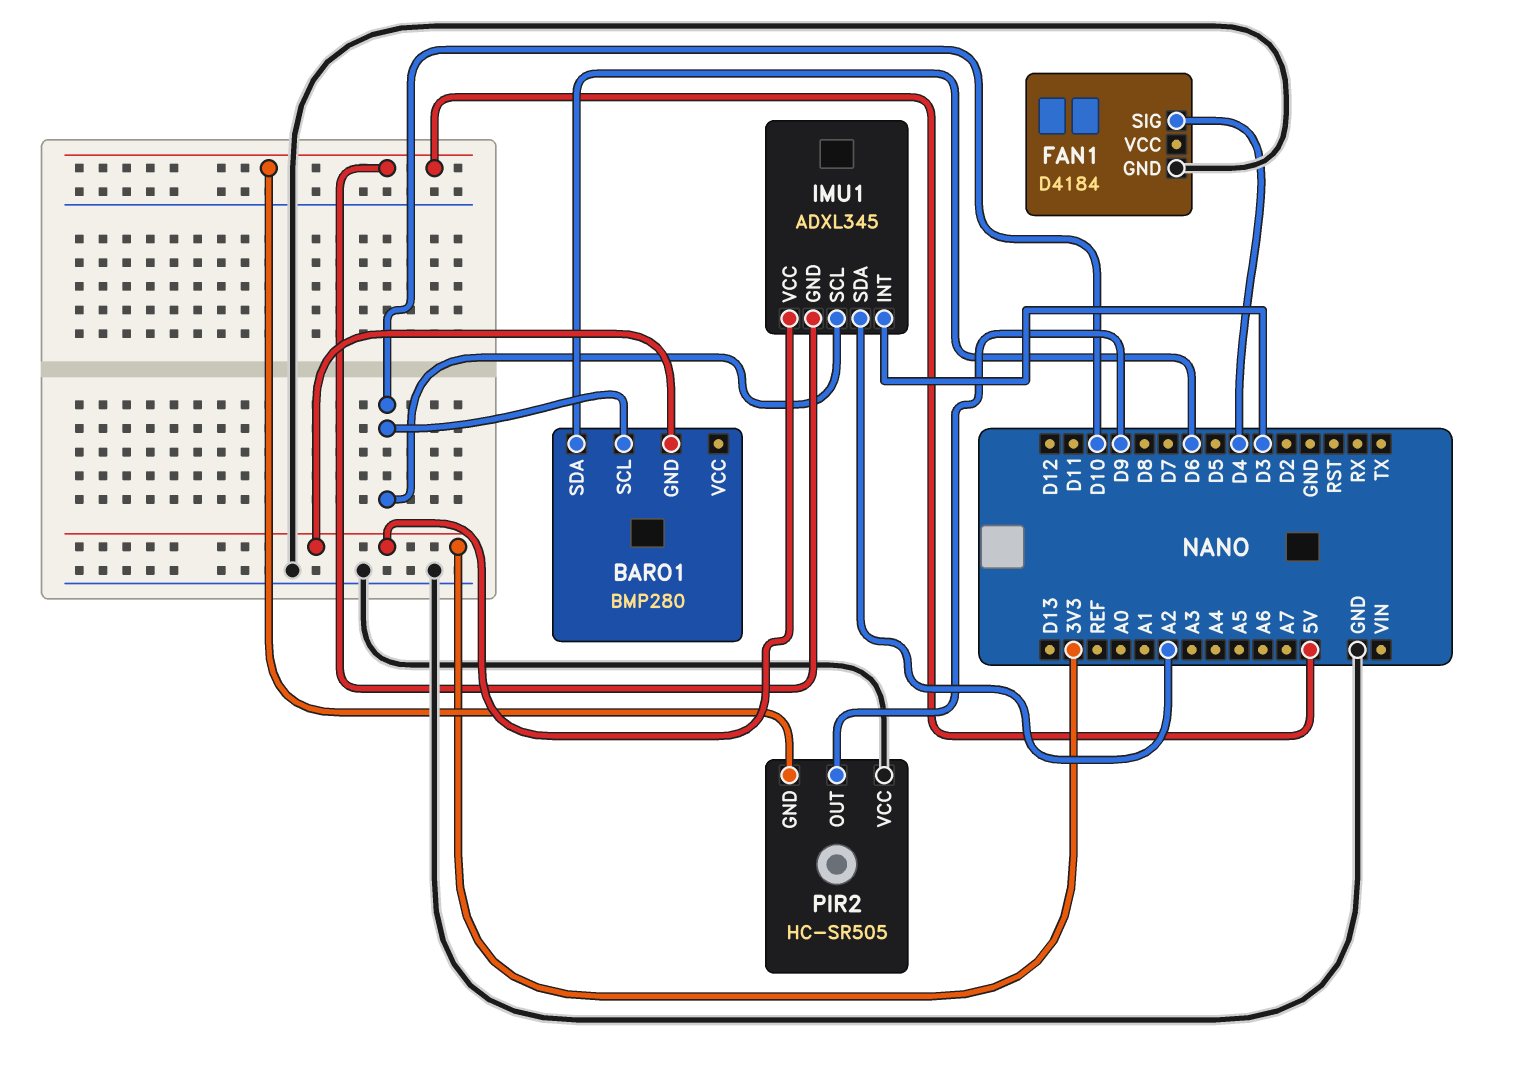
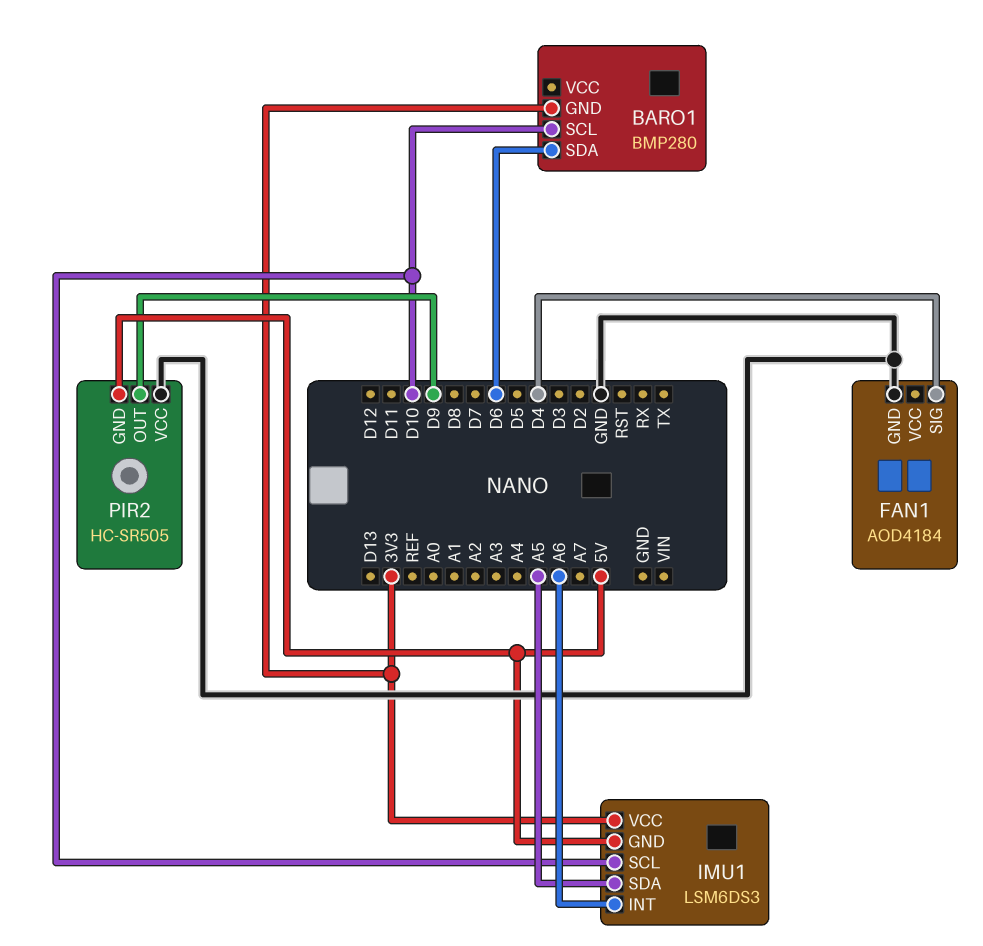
FAN1: D4184 -> AOD4184
IMU1: ADXL345 -> LSM6DS3
IMU1 pin INT: D3 -> A6
IMU1 pin SDA: A2 -> A5

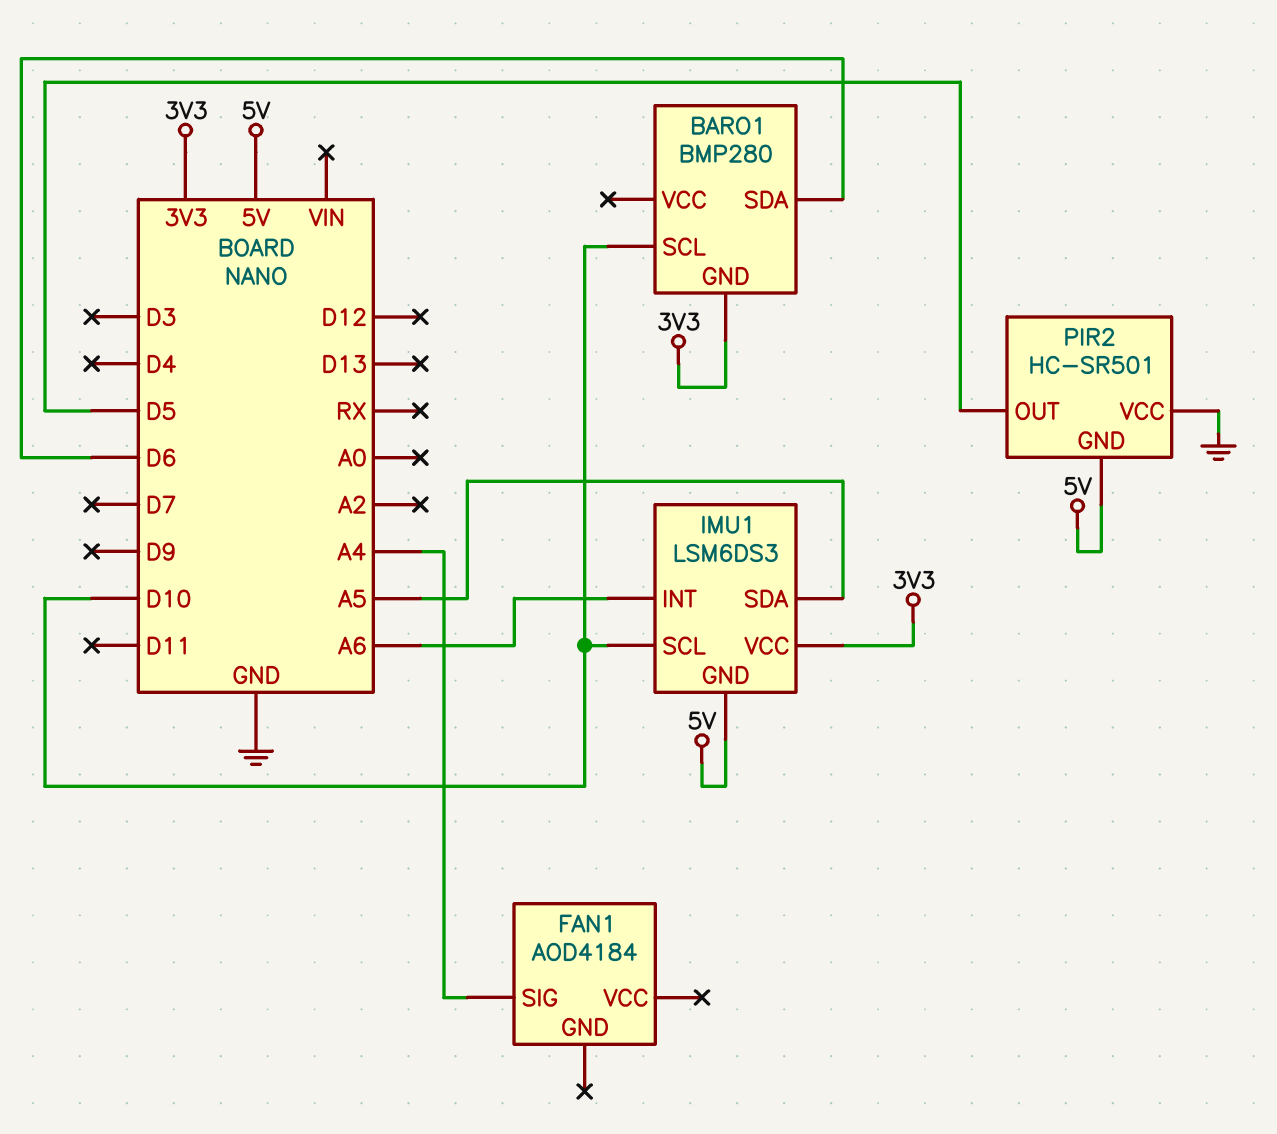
FAN1 pin GND: GND -> none
FAN1 pin SIG: D4 -> A4
PIR2: HC-SR505 -> HC-SR501
PIR2 pin OUT: D9 -> D5

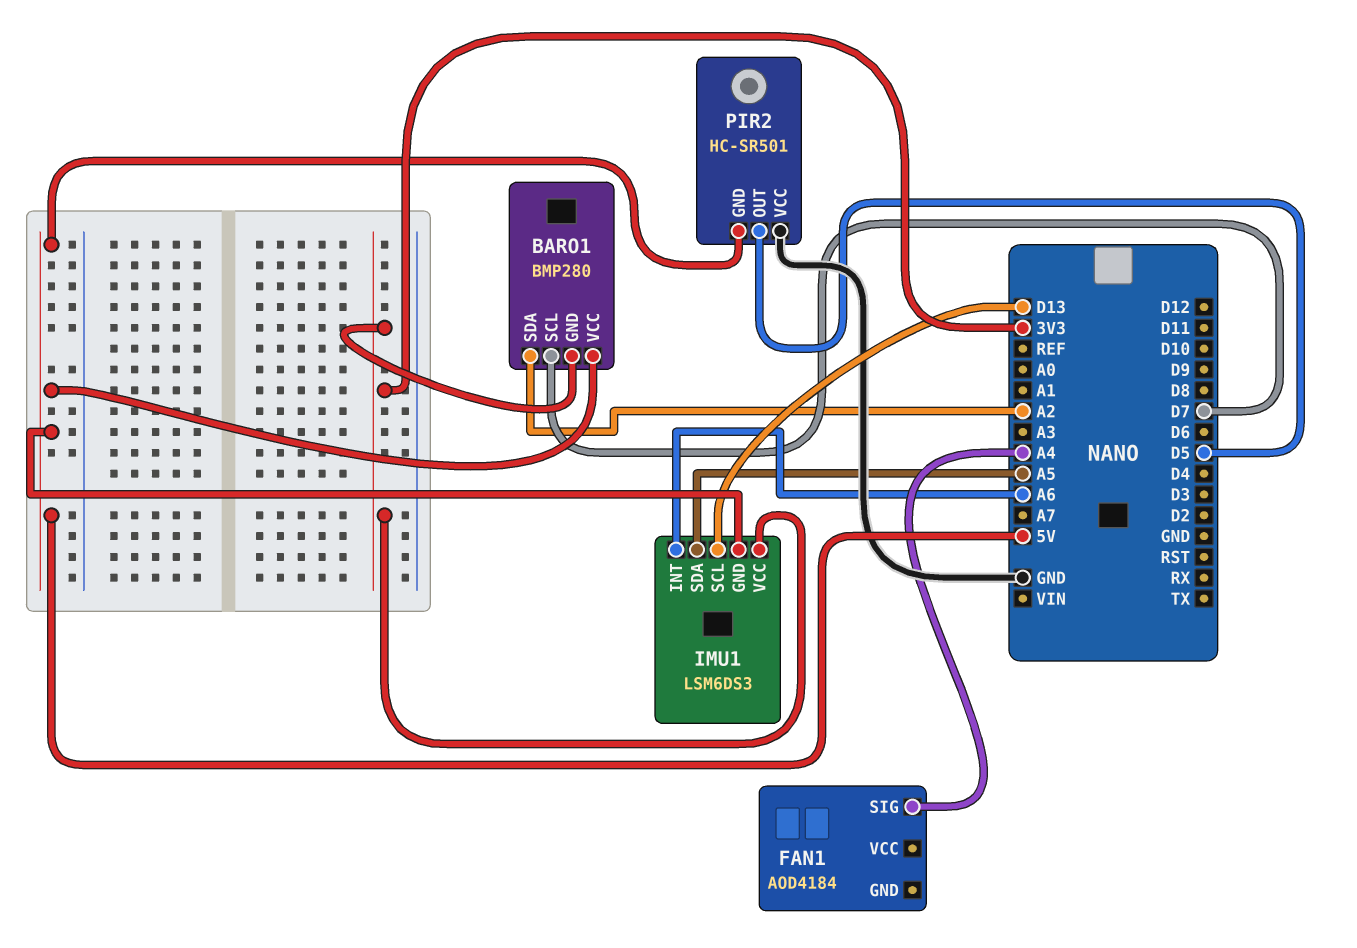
BARO1 pin SCL: D10 -> D7
BARO1 pin SDA: D6 -> A2
BARO1 pin VCC: none -> 5V
IMU1 pin SCL: D10 -> D13

